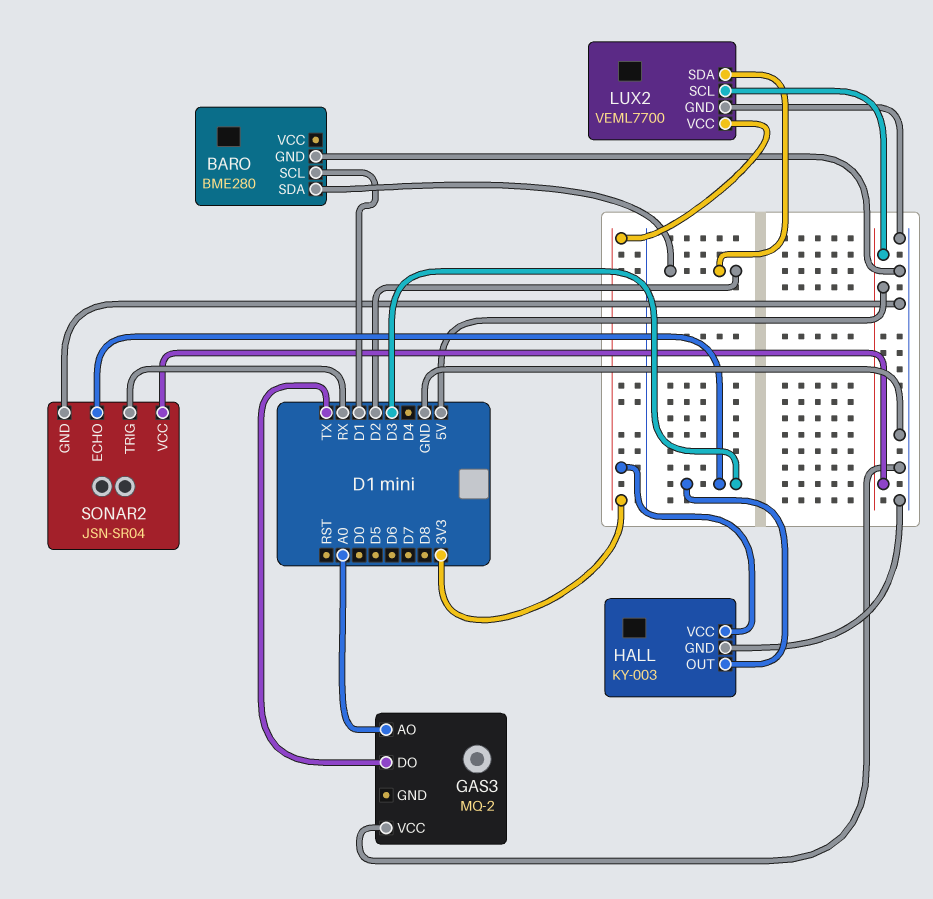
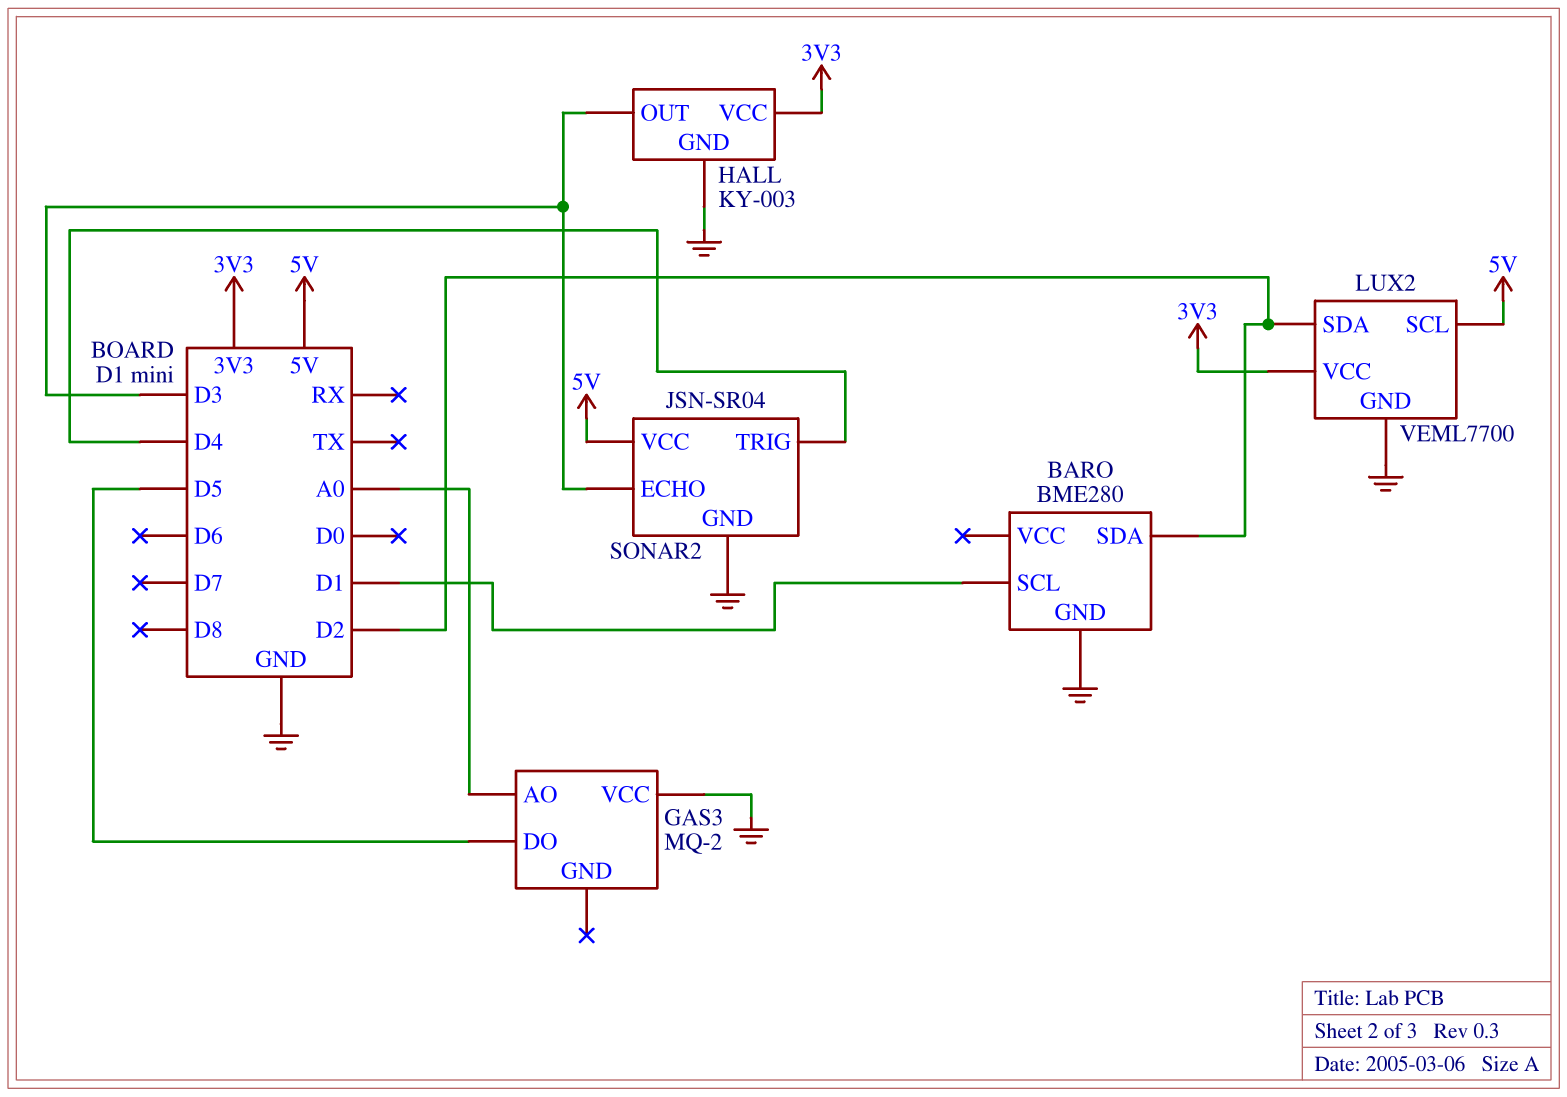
GAS3 pin DO: TX -> D5
SONAR2 pin TRIG: RX -> D4

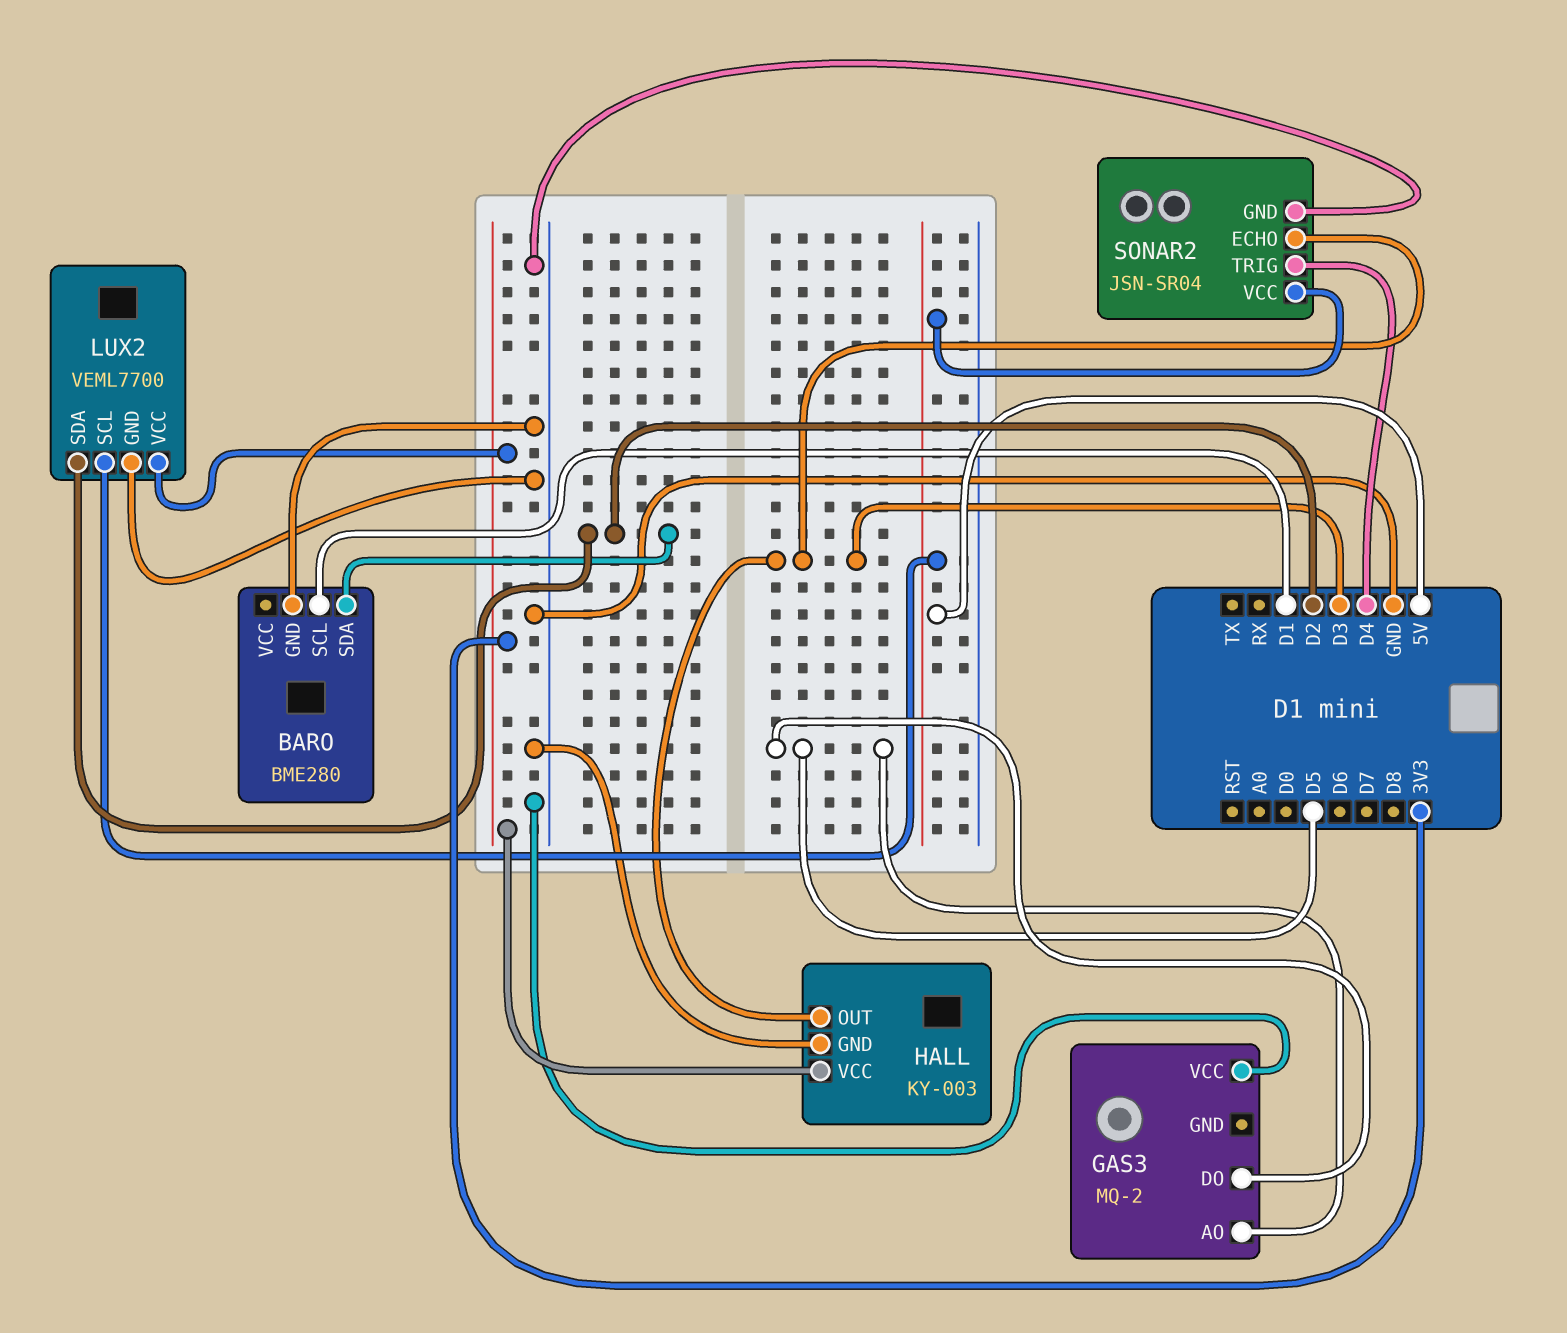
GAS3 pin AO: A0 -> D5

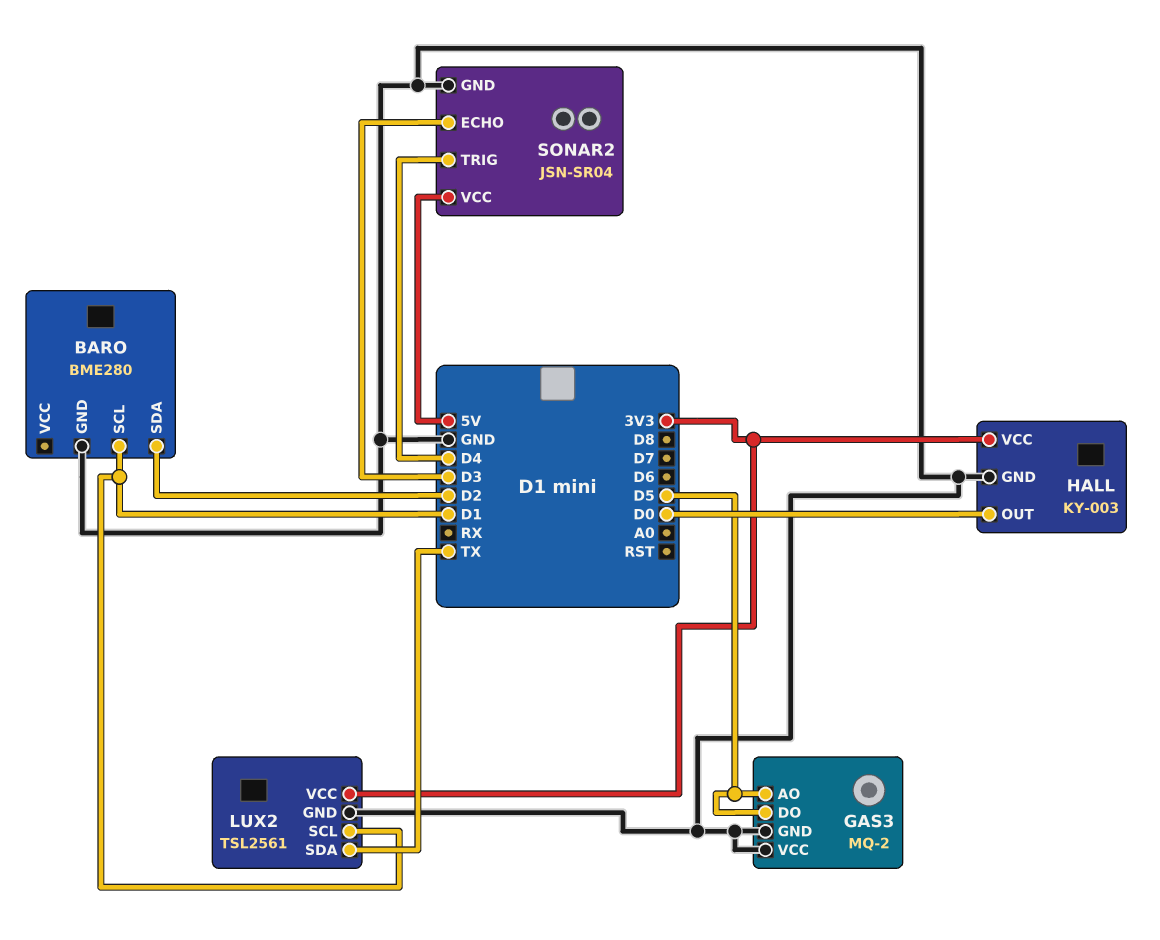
GAS3 pin GND: none -> GND
HALL pin OUT: D3 -> D0
LUX2: VEML7700 -> TSL2561
LUX2 pin SCL: 5V -> D1
LUX2 pin SDA: D2 -> TX

